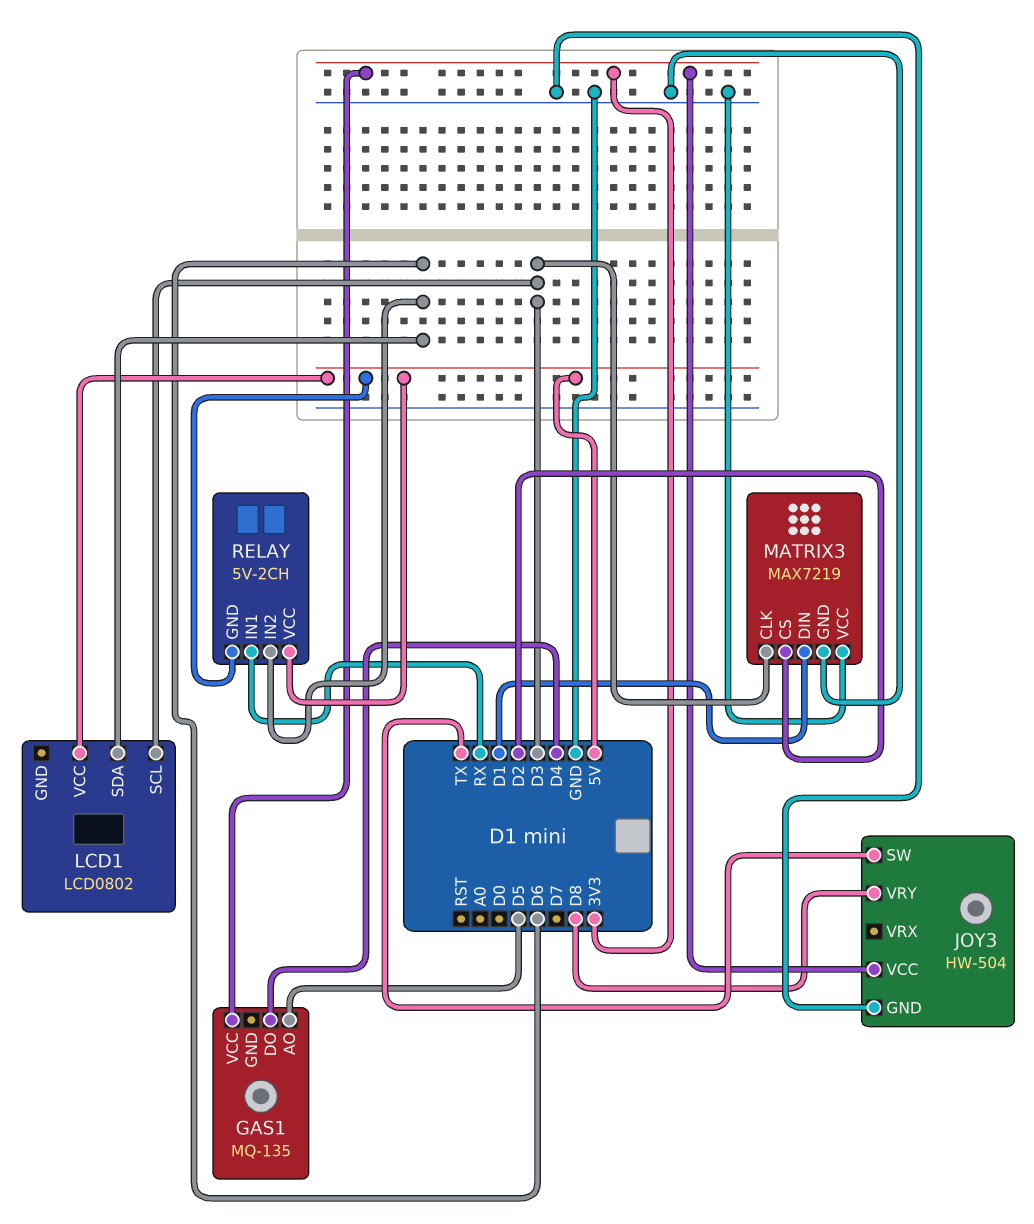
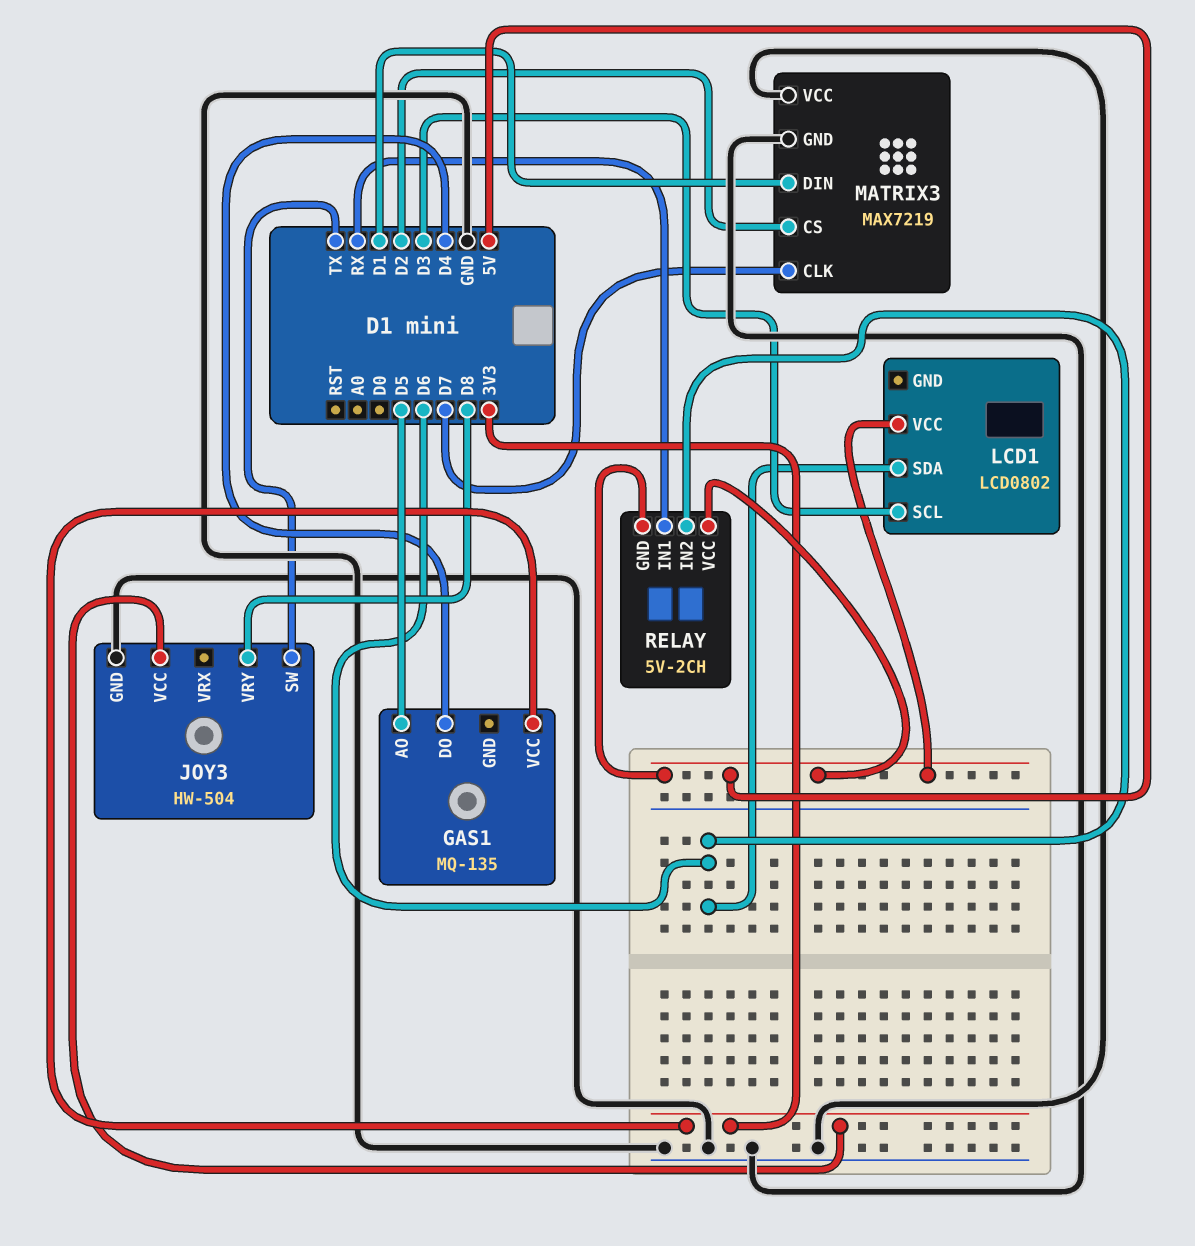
MATRIX3 pin CLK: D3 -> D7

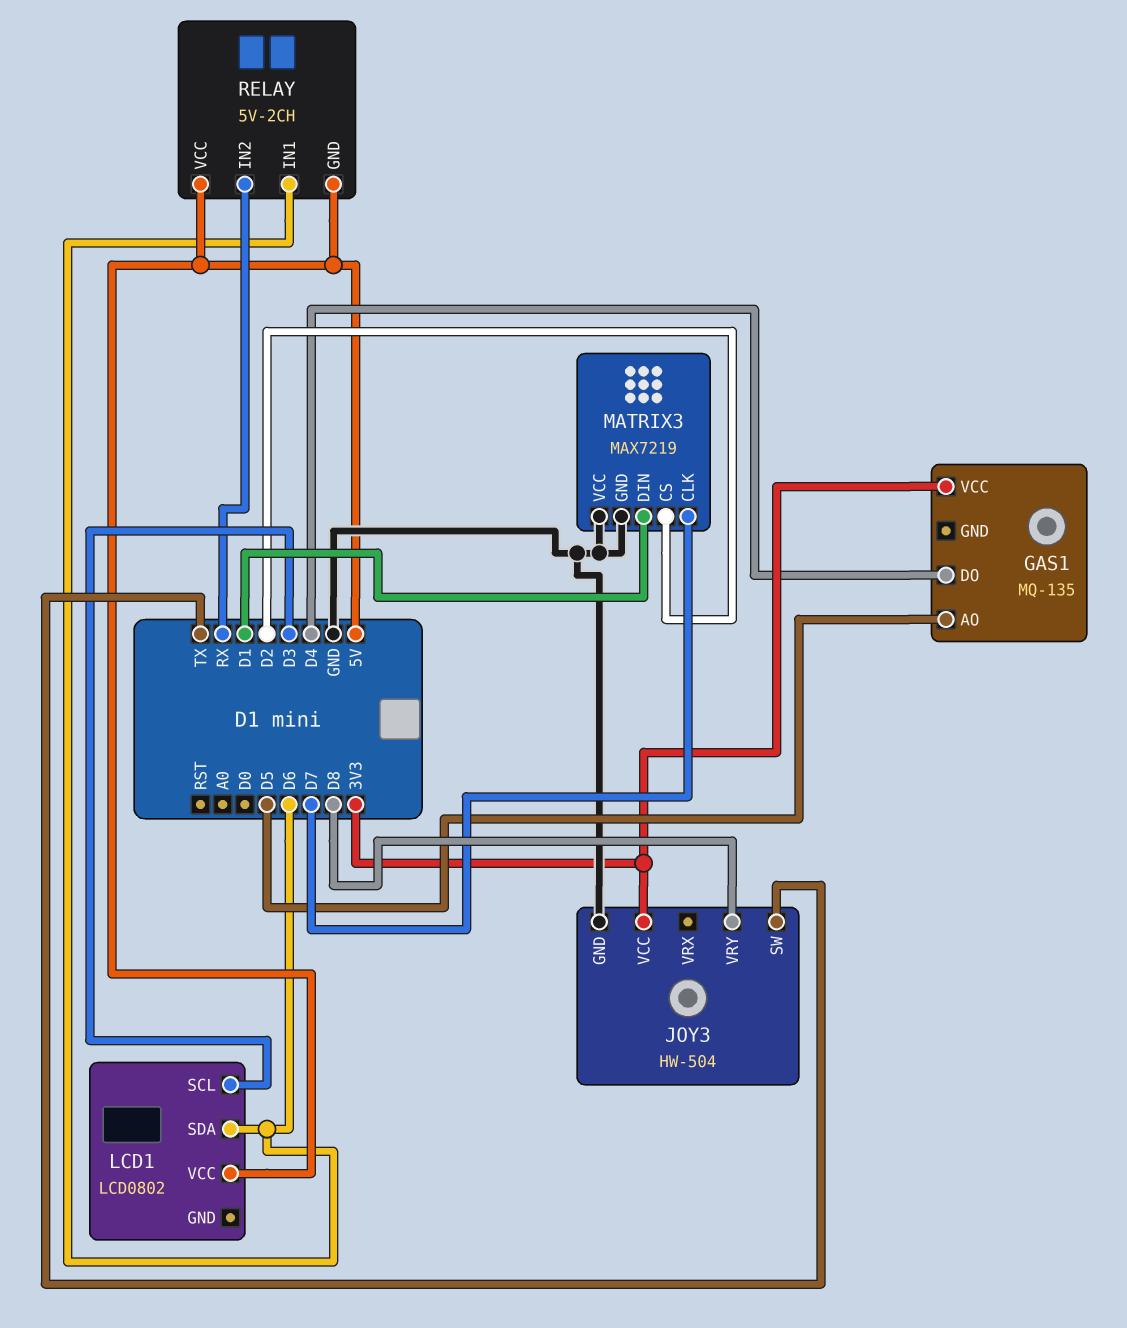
RELAY pin IN1: RX -> D6
RELAY pin IN2: D6 -> RX

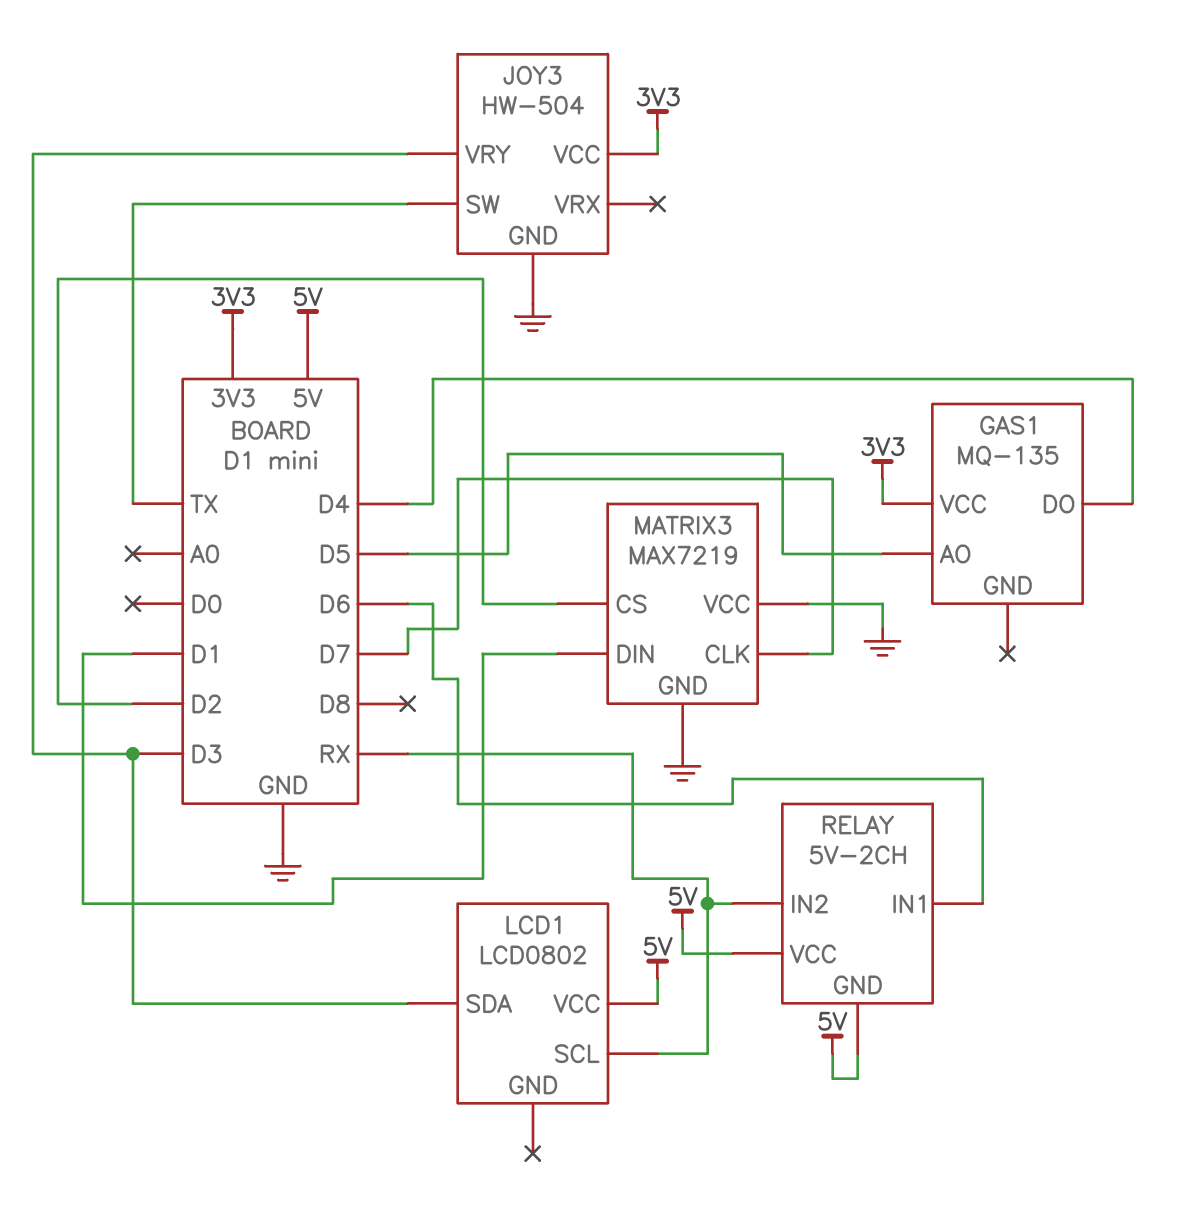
JOY3 pin VRY: D8 -> D3
LCD1 pin SCL: D3 -> RX
LCD1 pin SDA: D6 -> D3

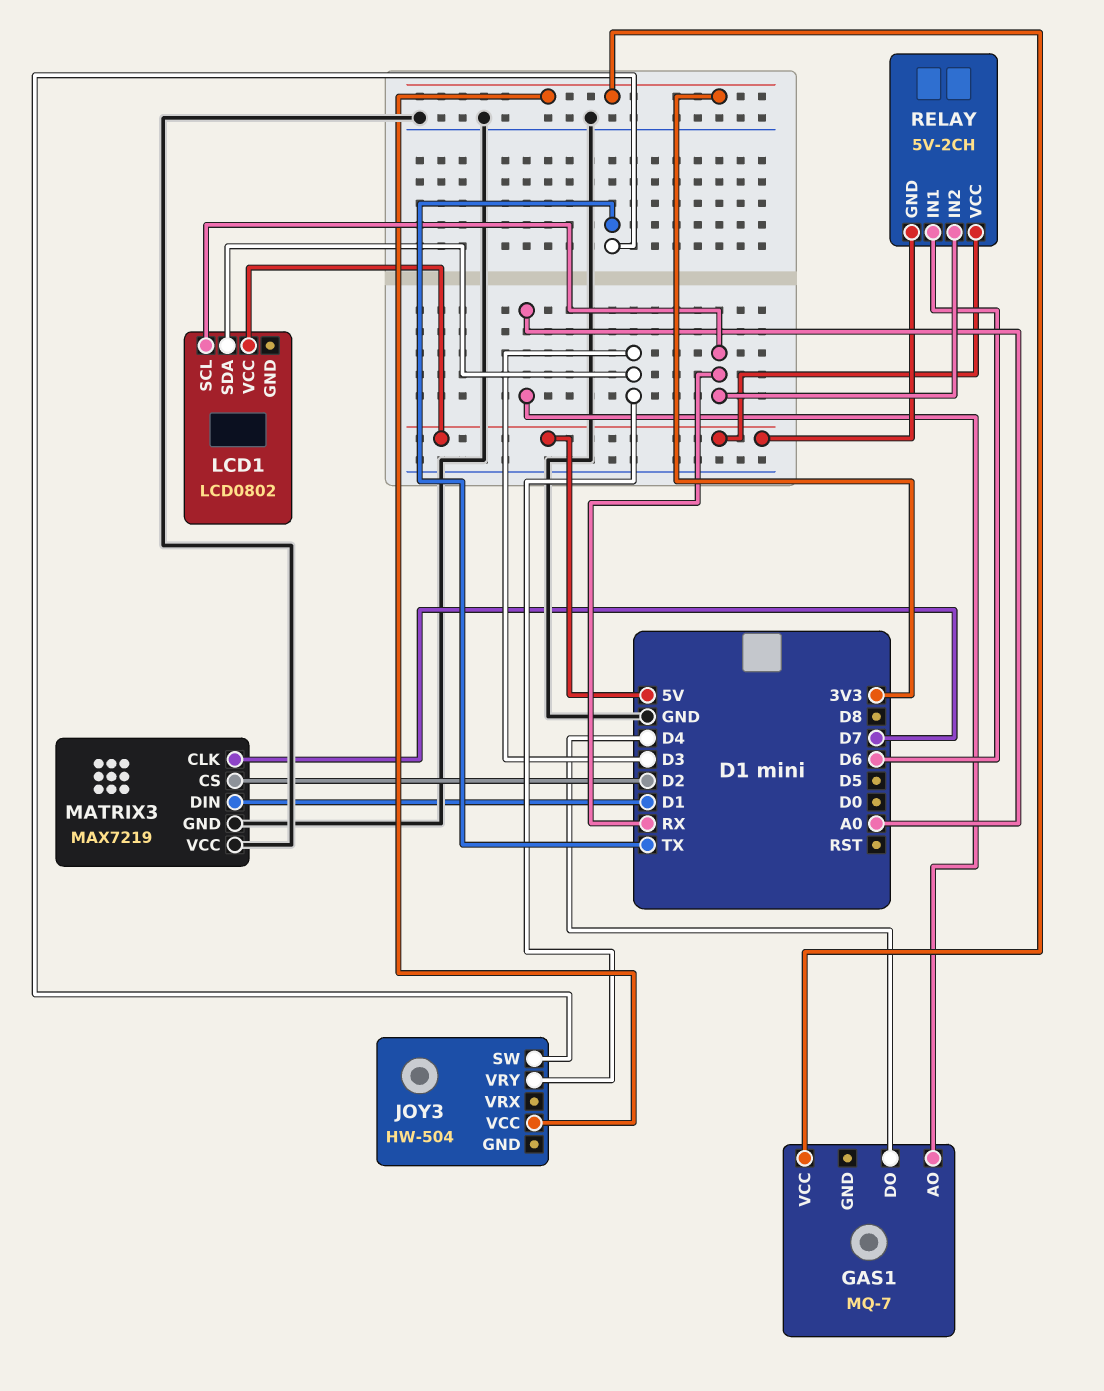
GAS1: MQ-135 -> MQ-7
GAS1 pin AO: D5 -> A0
JOY3 pin GND: GND -> none

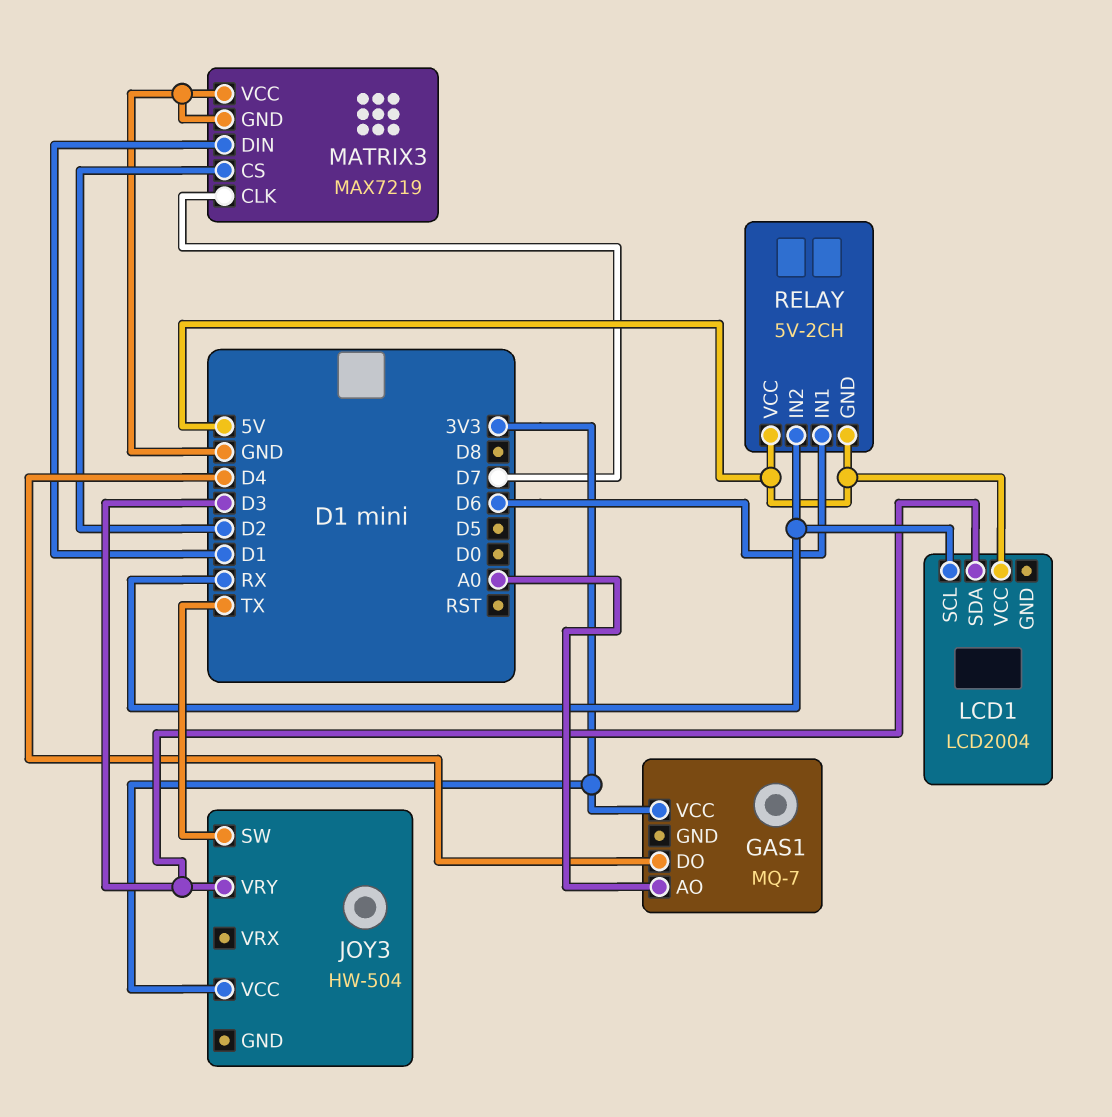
LCD1: LCD0802 -> LCD2004

